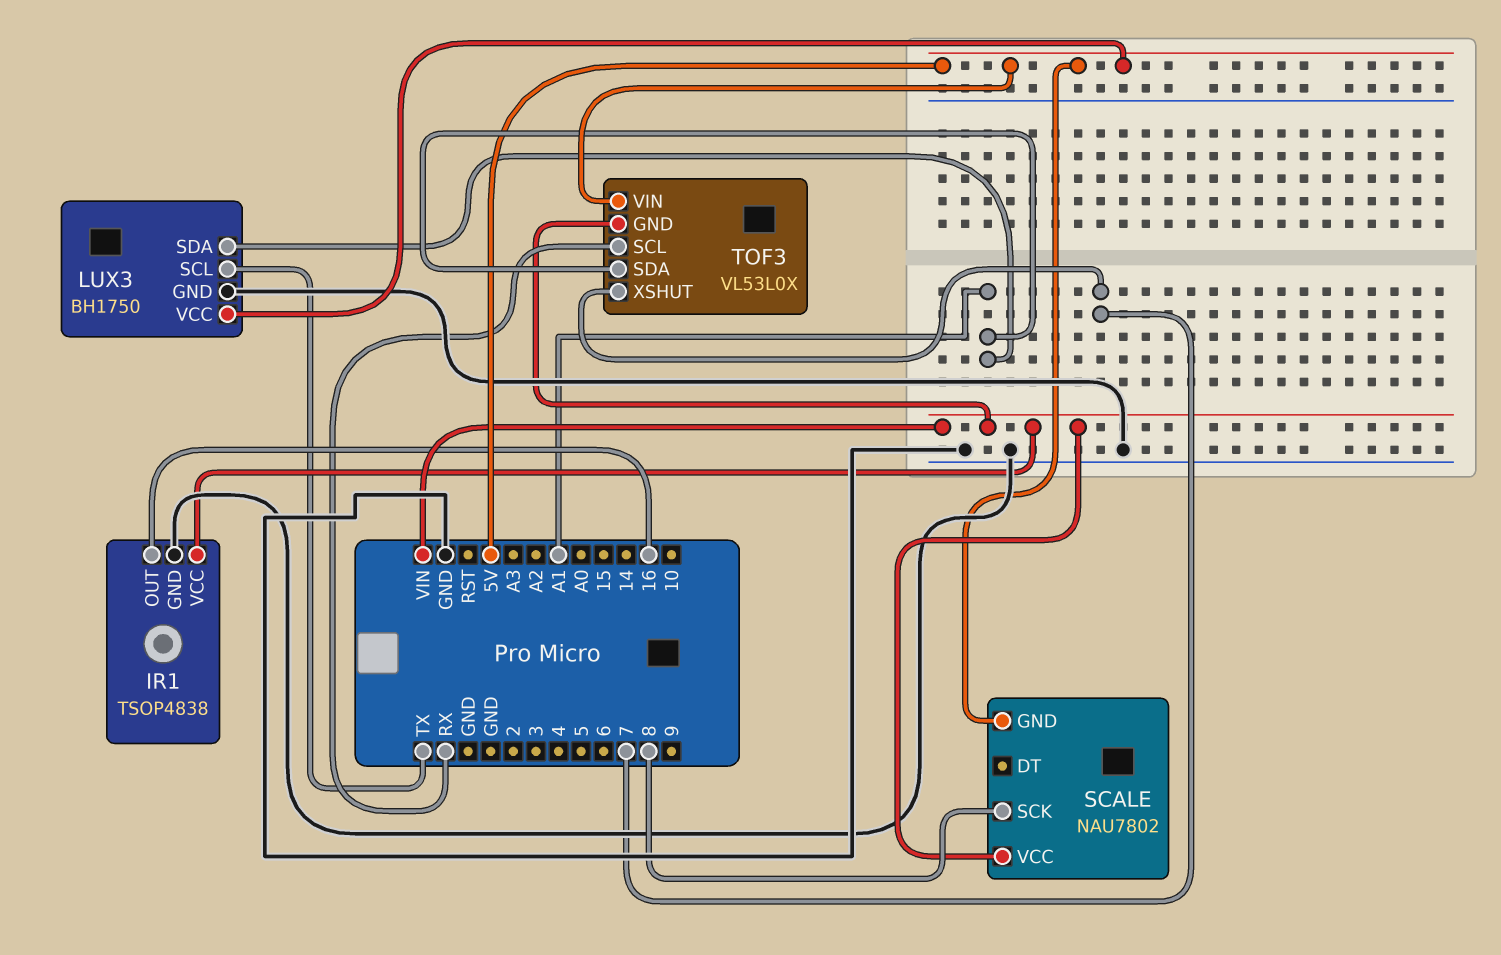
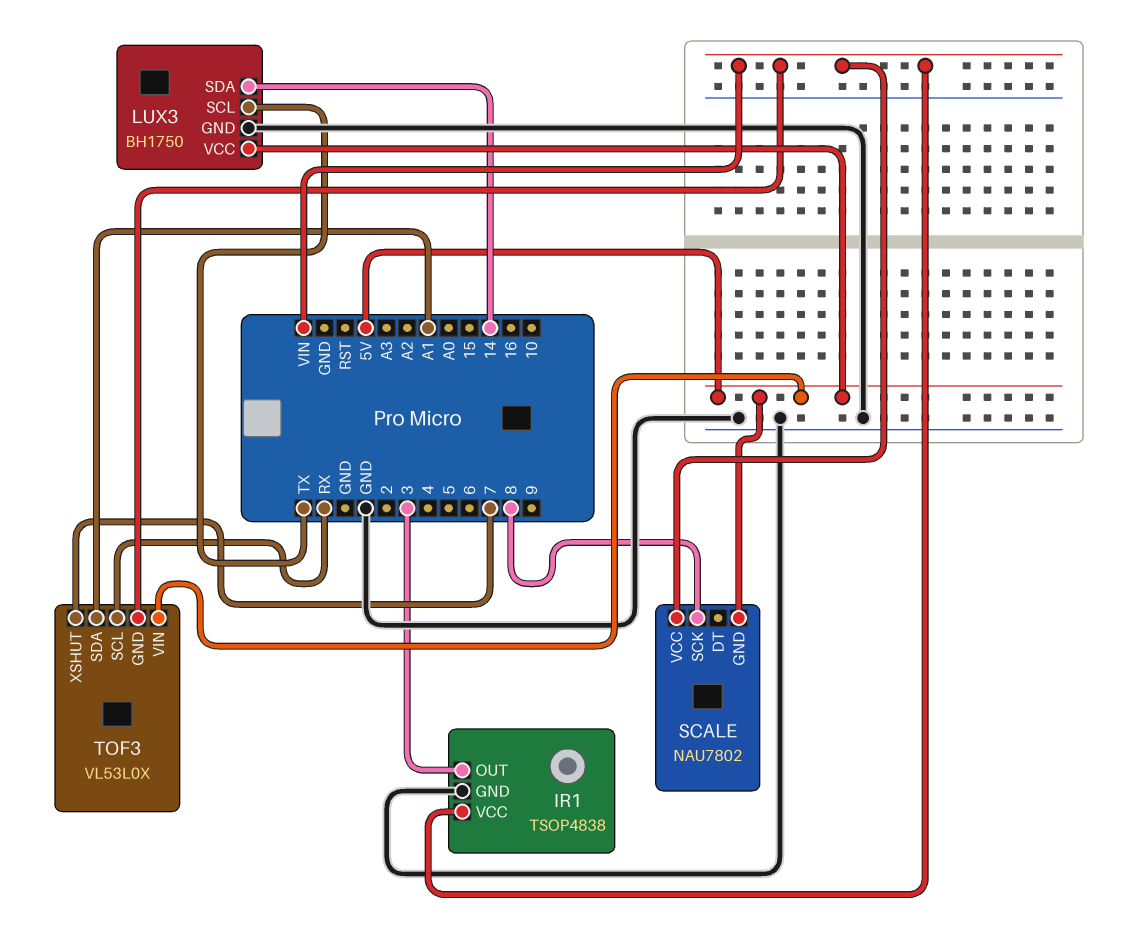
IR1 pin OUT: 16 -> 3
LUX3 pin SDA: A1 -> 14

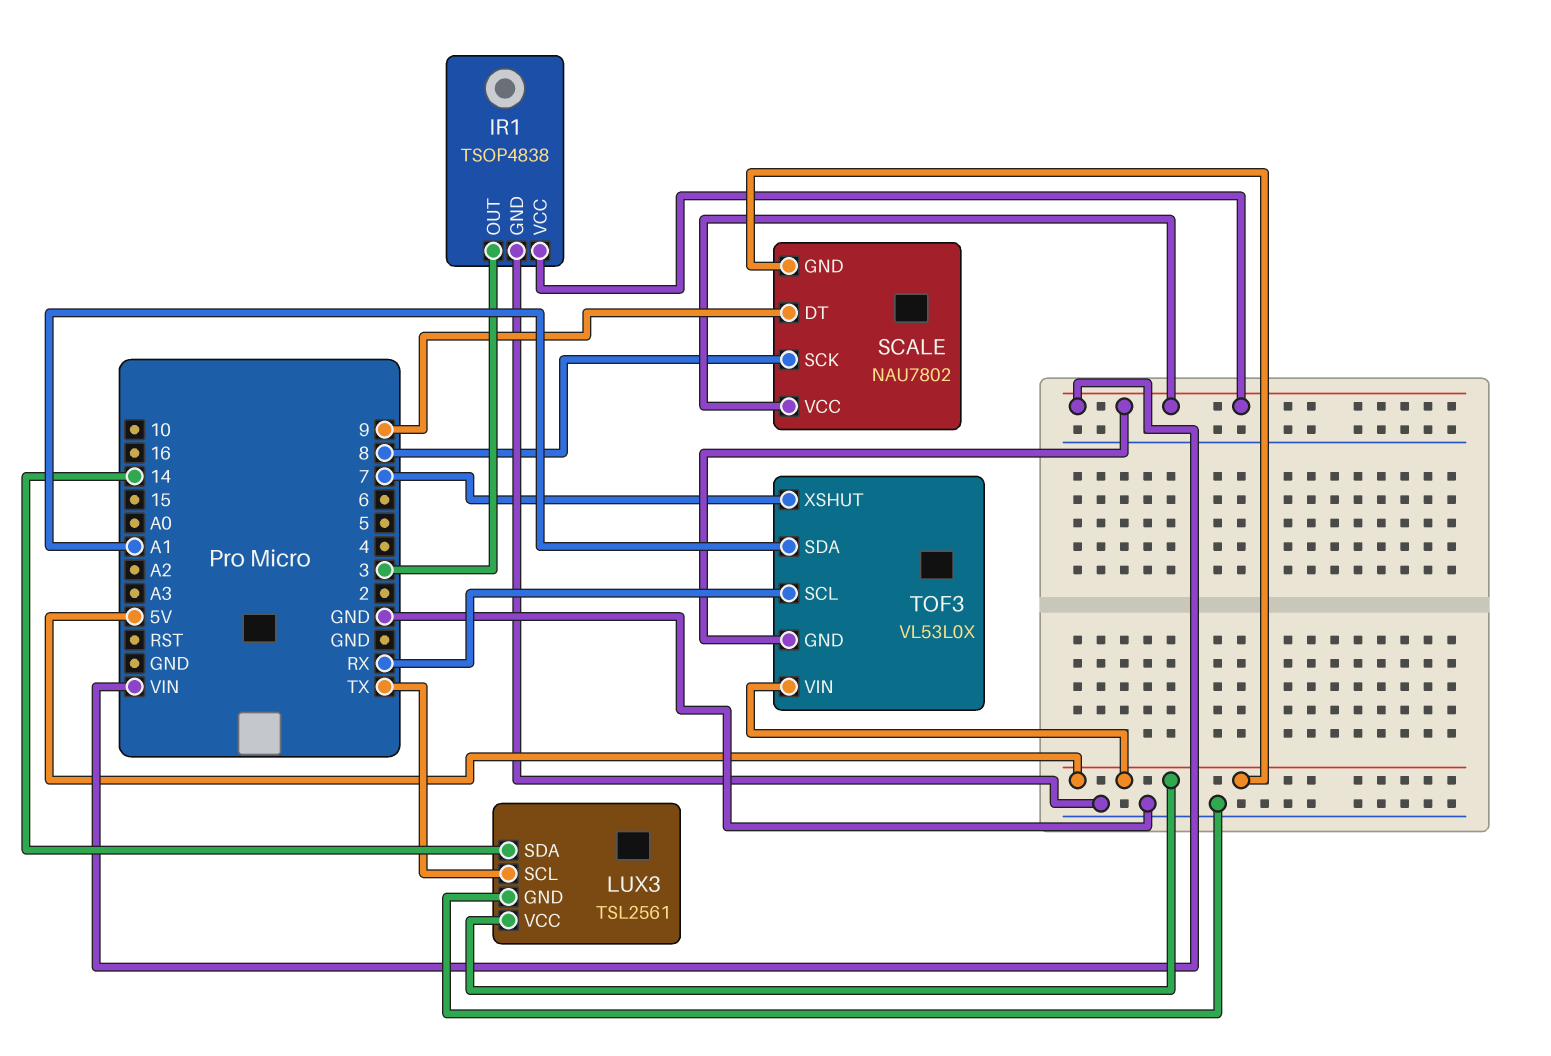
LUX3: BH1750 -> TSL2561
SCALE pin DT: none -> 9

